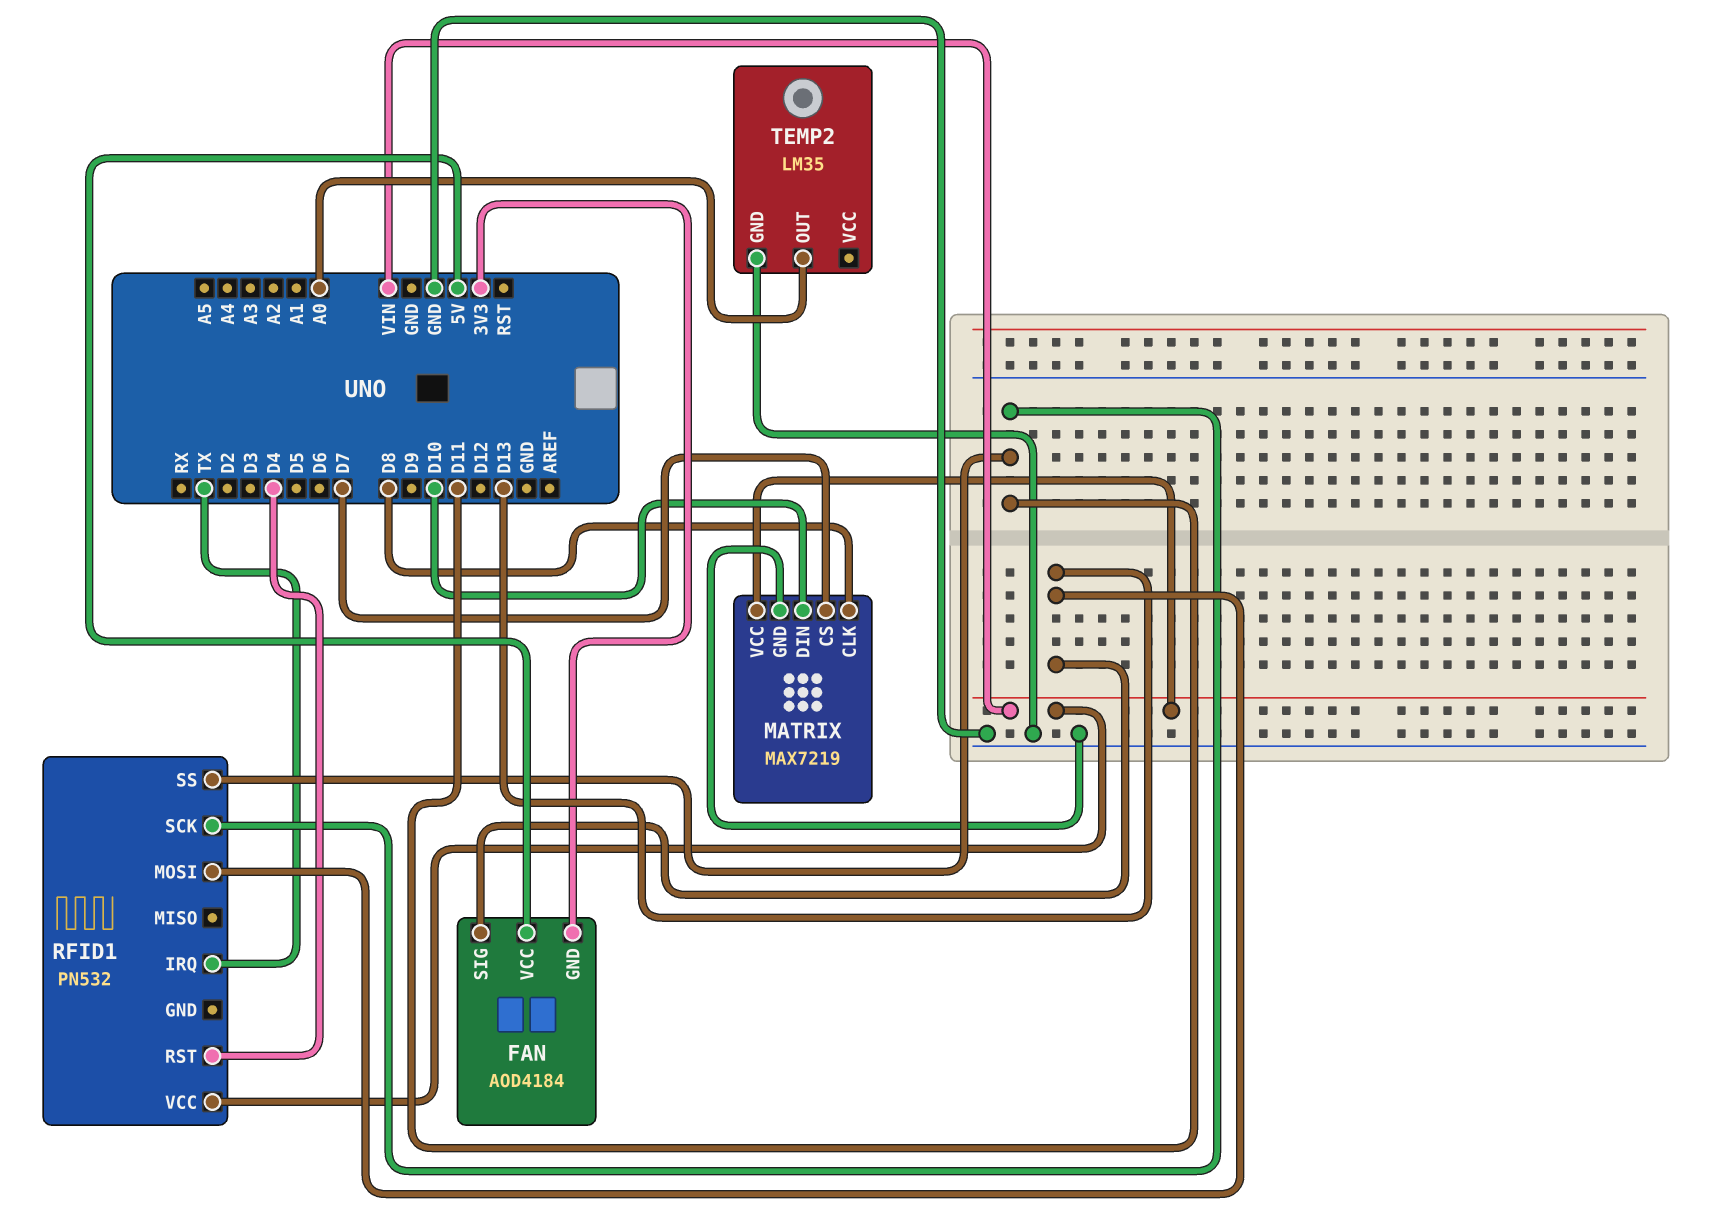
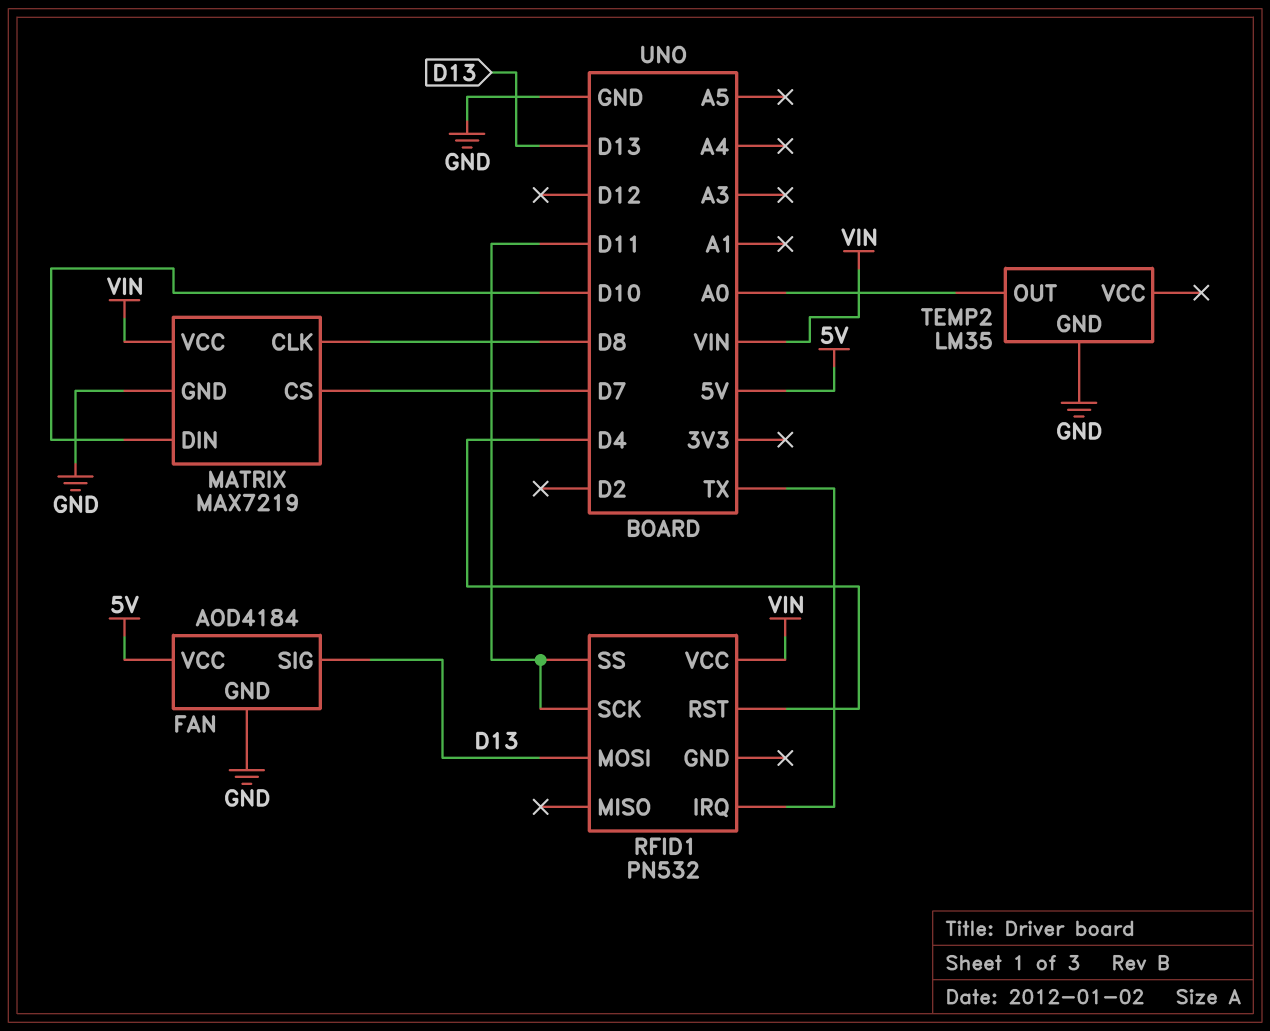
FAN pin GND: 3V3 -> GND

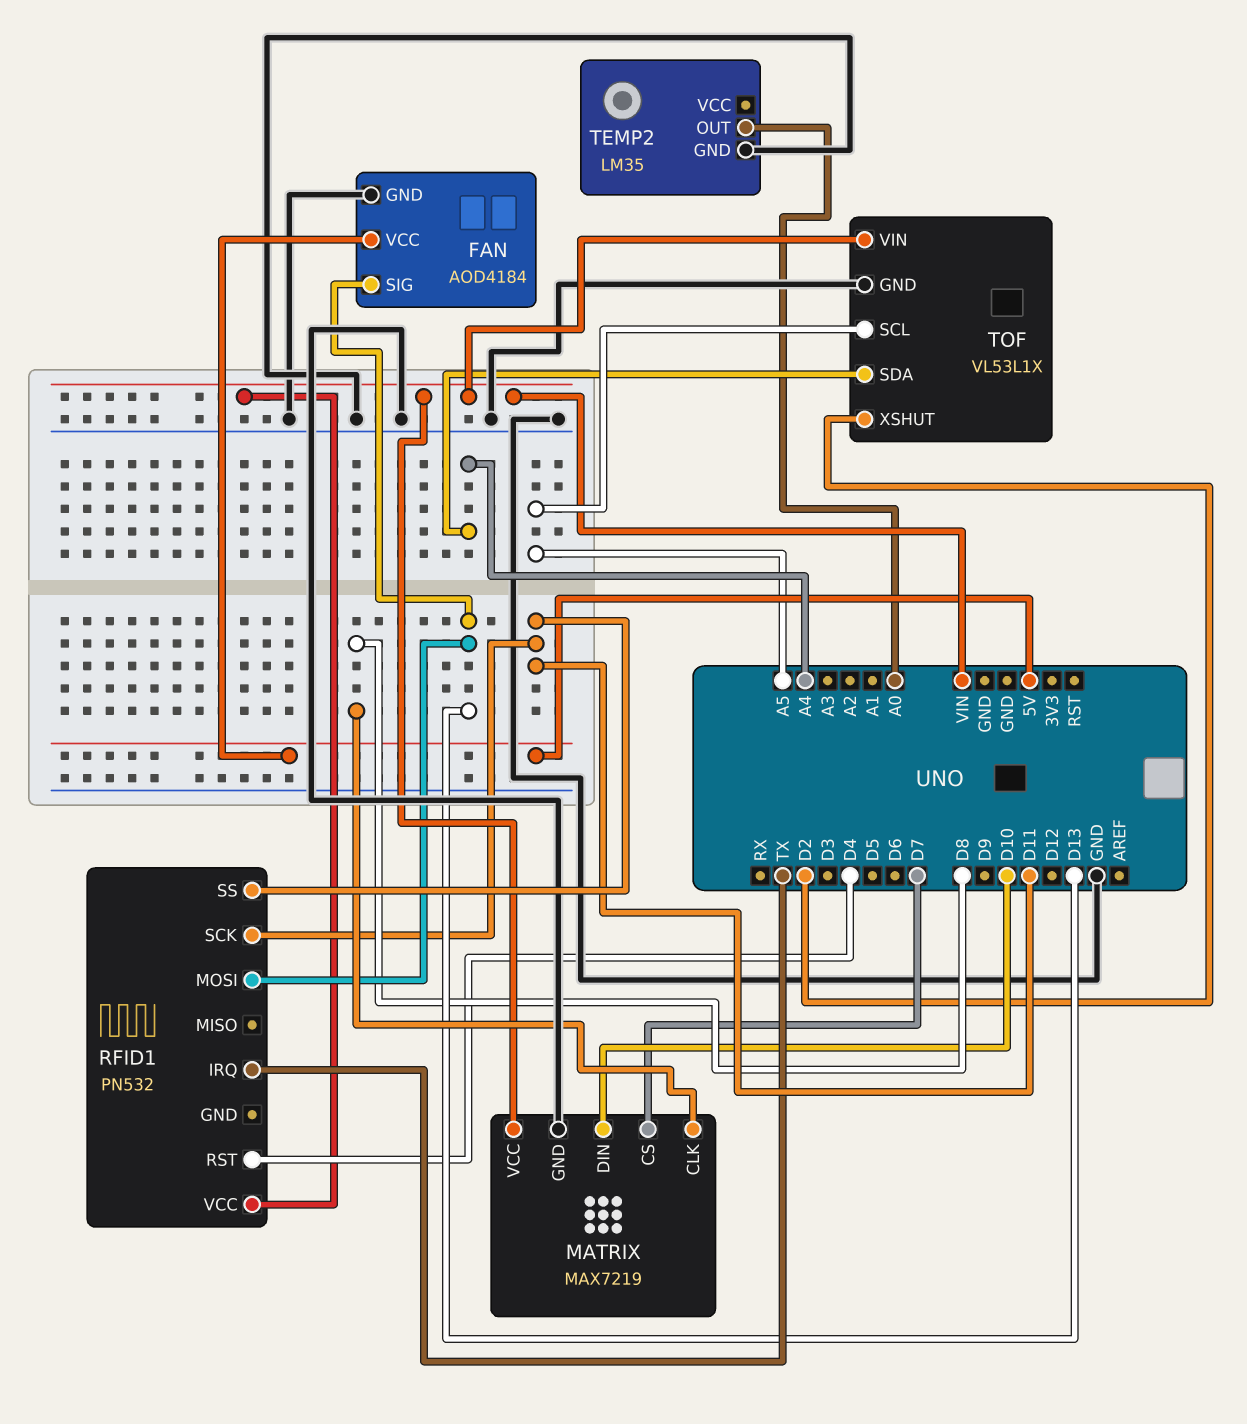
TOF: none -> VL53L1X
TOF pin GND: none -> GND
TOF pin SCL: none -> A5
TOF pin SDA: none -> A4
TOF pin VIN: none -> VIN
TOF pin XSHUT: none -> D2

